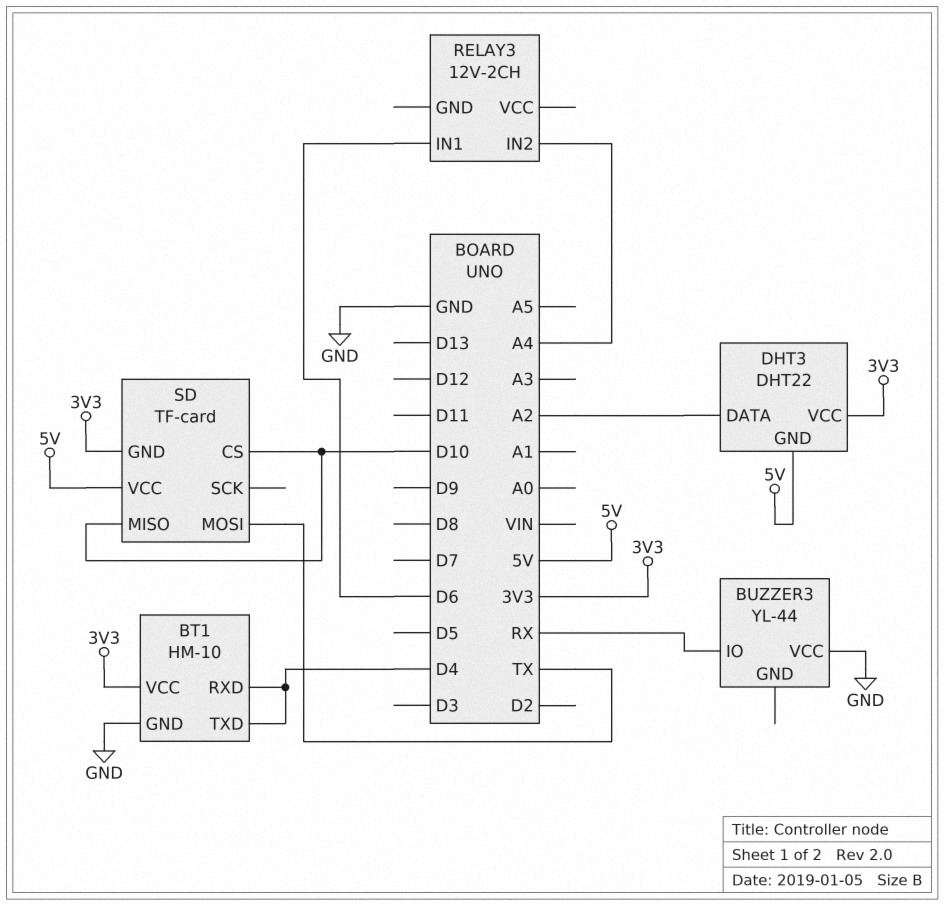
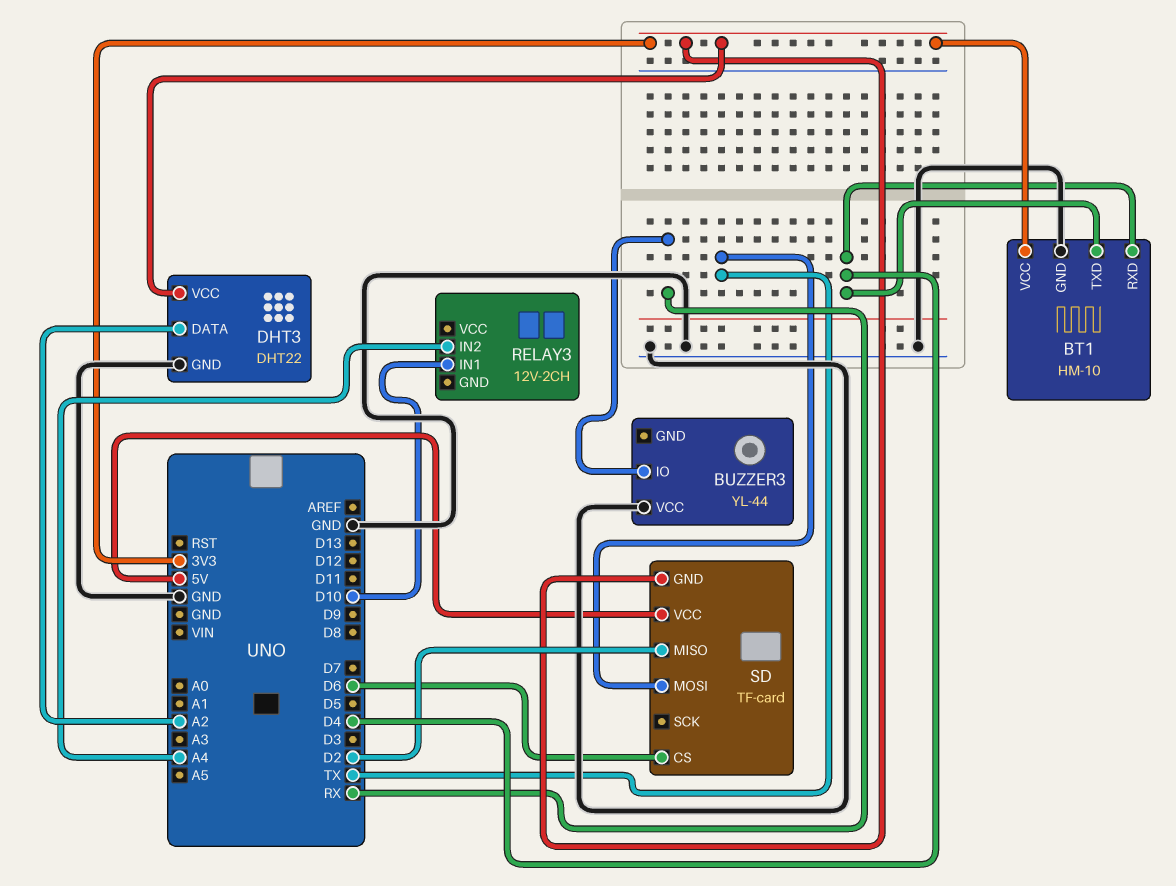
DHT3 pin GND: 5V -> GND
RELAY3 pin IN1: D6 -> D10
SD pin CS: D10 -> D6
SD pin MISO: D10 -> D2

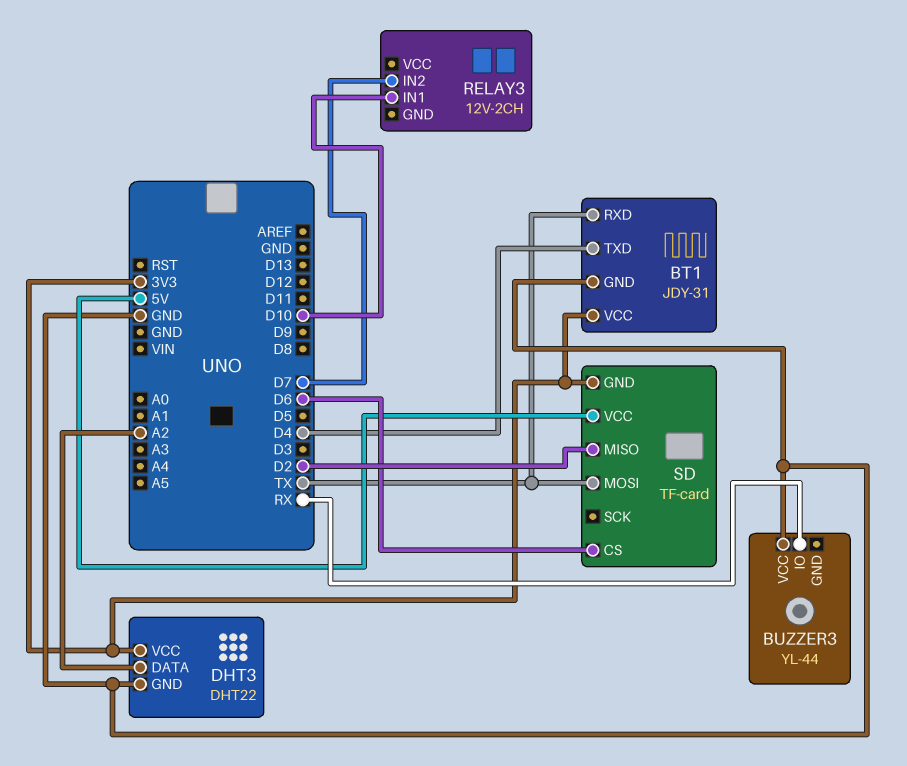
BT1: HM-10 -> JDY-31
BT1 pin RXD: D4 -> TX
RELAY3 pin IN2: A4 -> D7

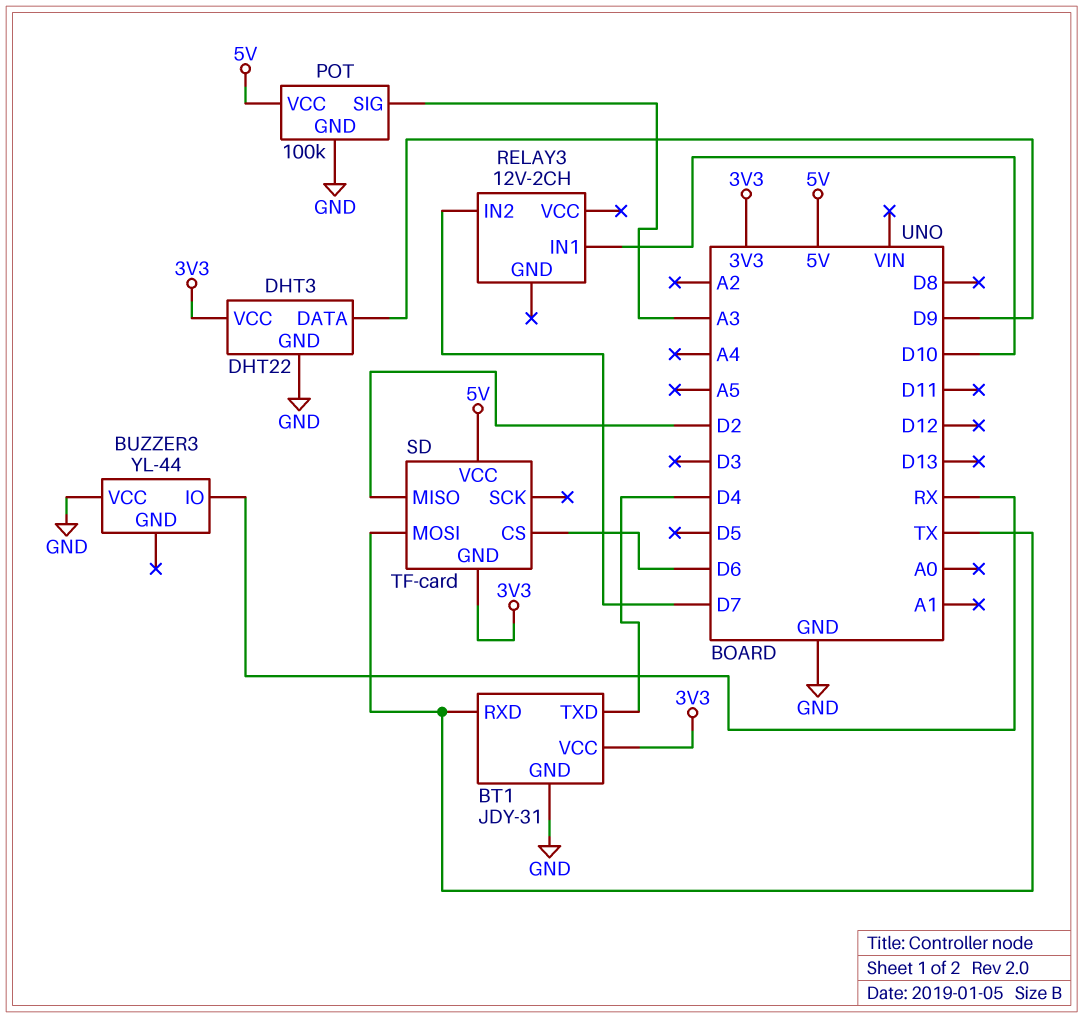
DHT3 pin DATA: A2 -> D9
POT: none -> 100k
POT pin GND: none -> GND
POT pin SIG: none -> A3
POT pin VCC: none -> 5V

